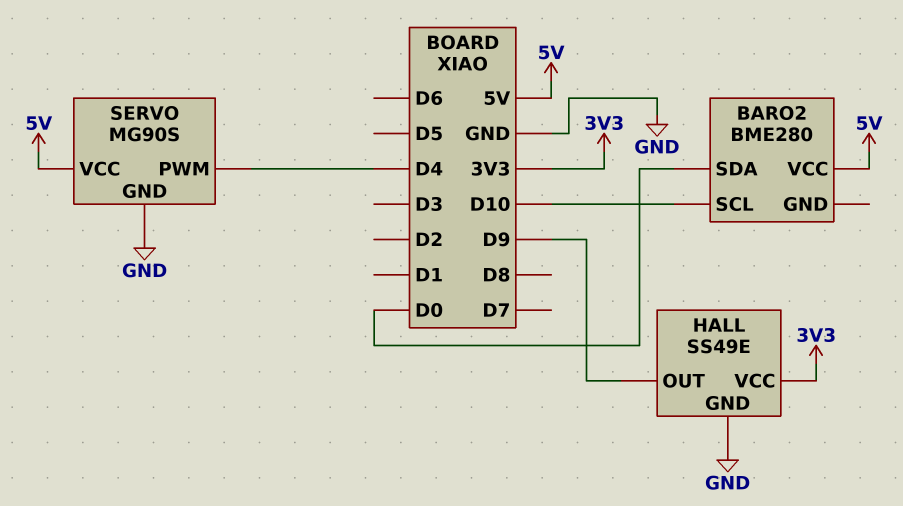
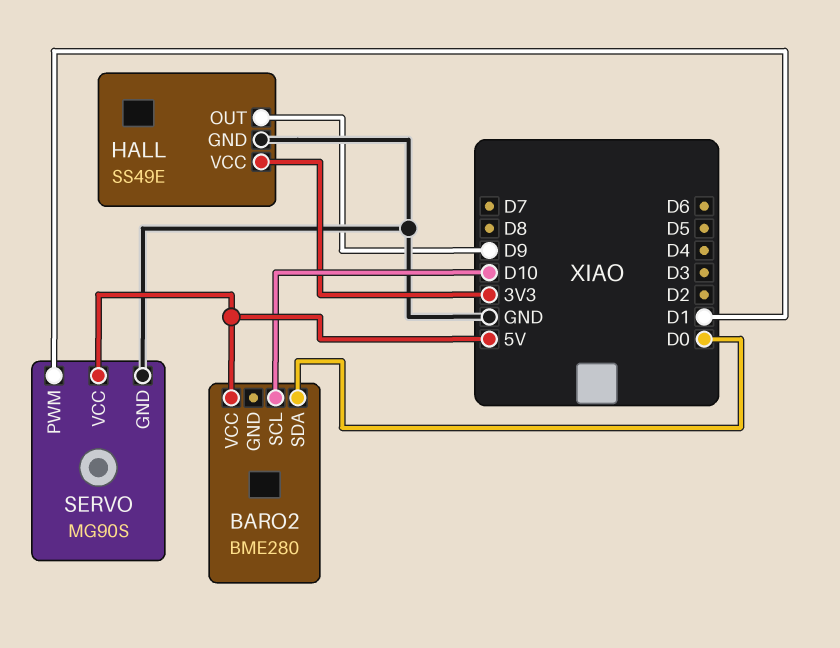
SERVO pin PWM: D4 -> D1

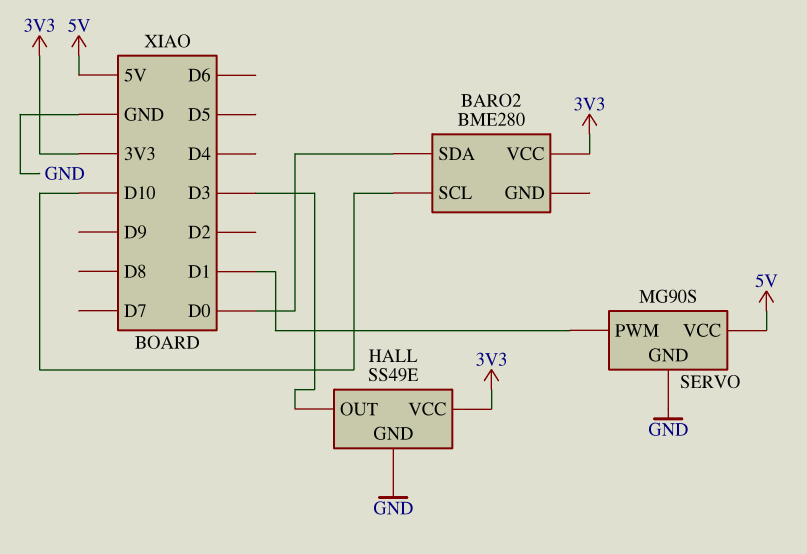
BARO2 pin VCC: 5V -> 3V3
HALL pin OUT: D9 -> D3

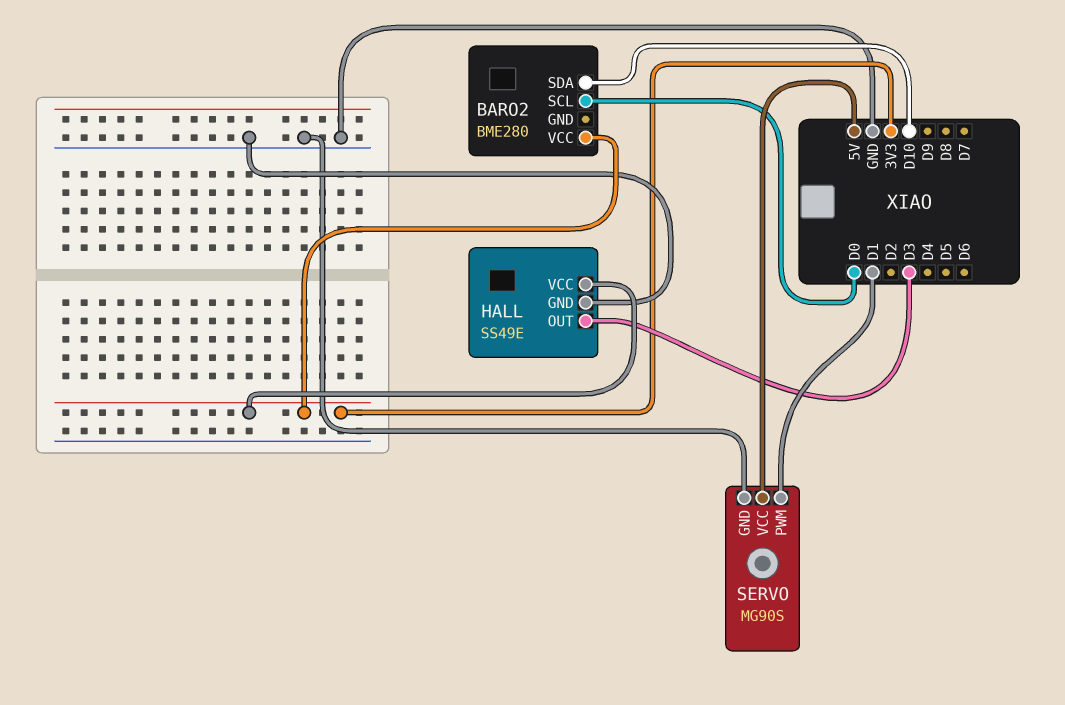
BARO2 pin SCL: D10 -> D0
BARO2 pin SDA: D0 -> D10

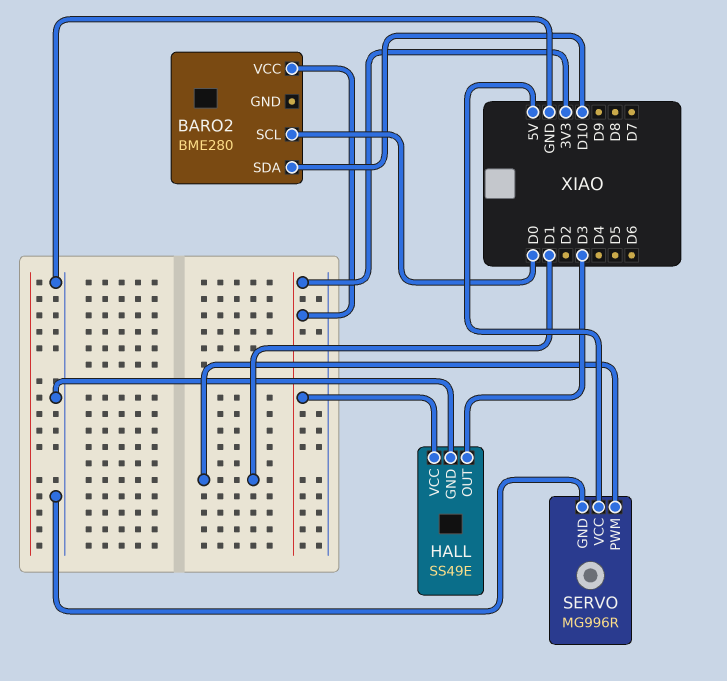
SERVO: MG90S -> MG996R

